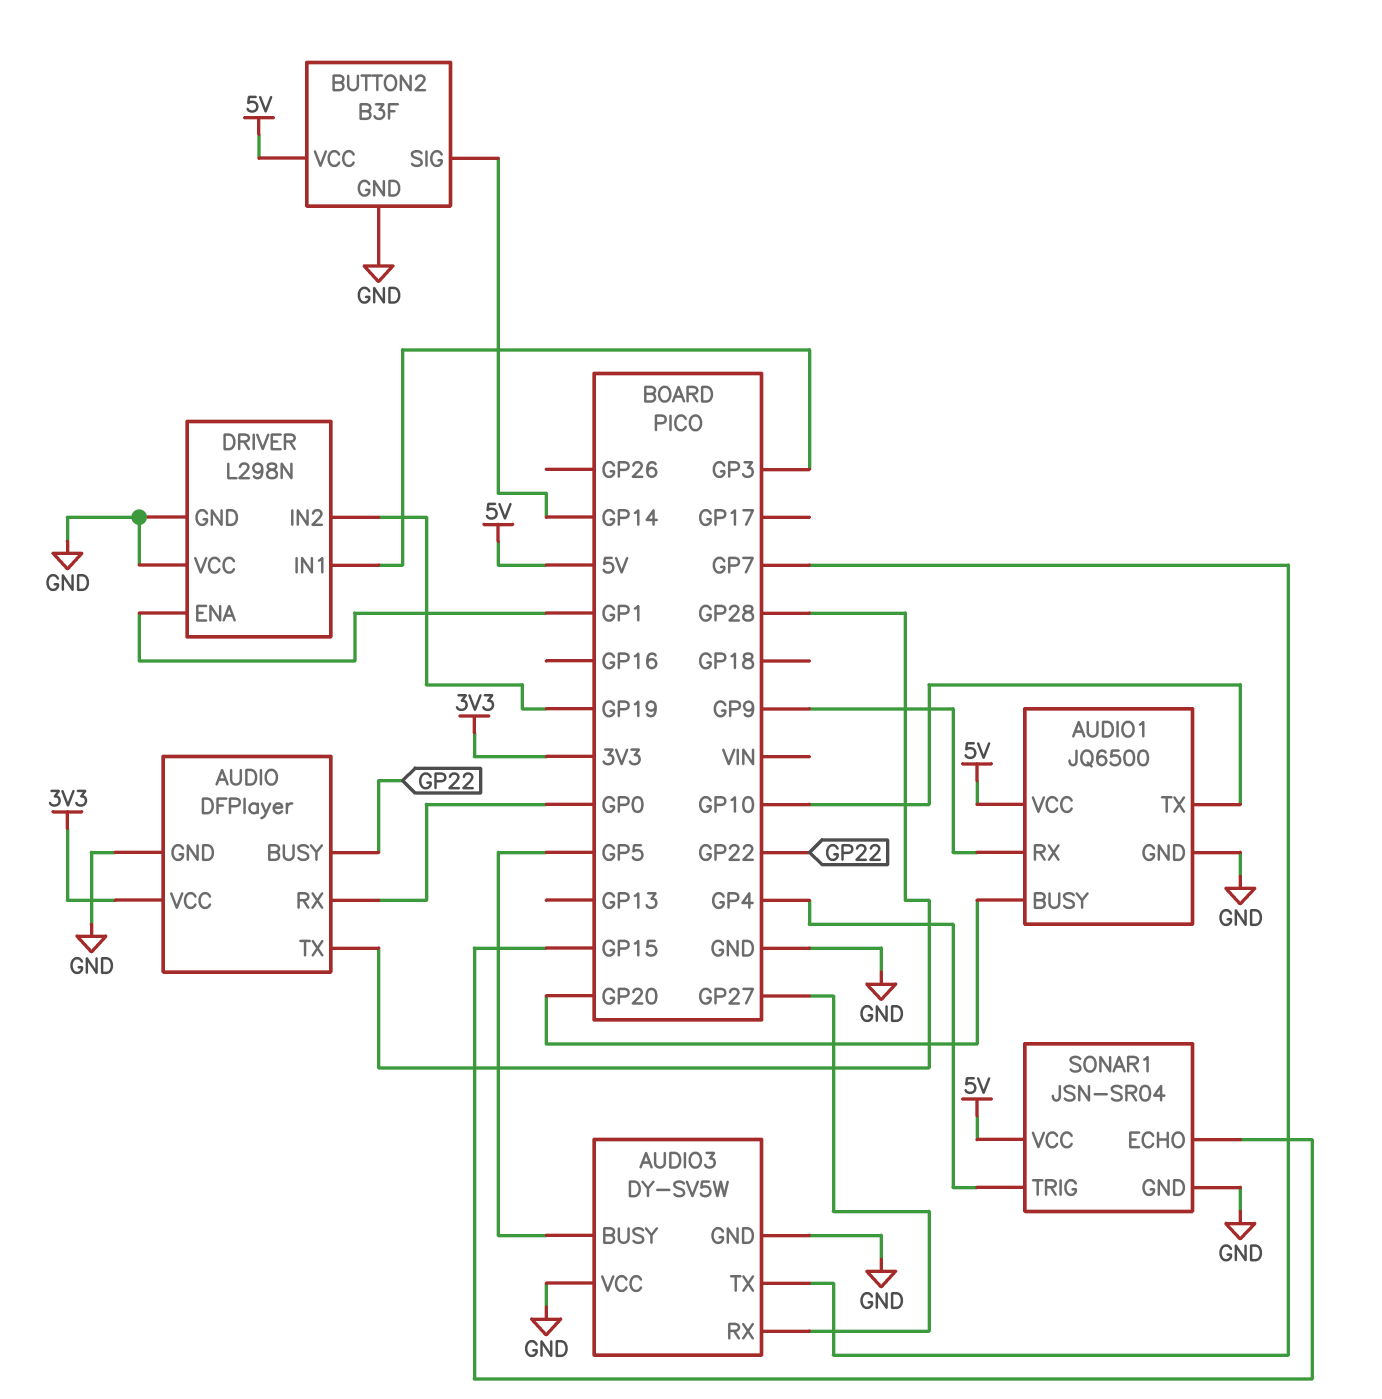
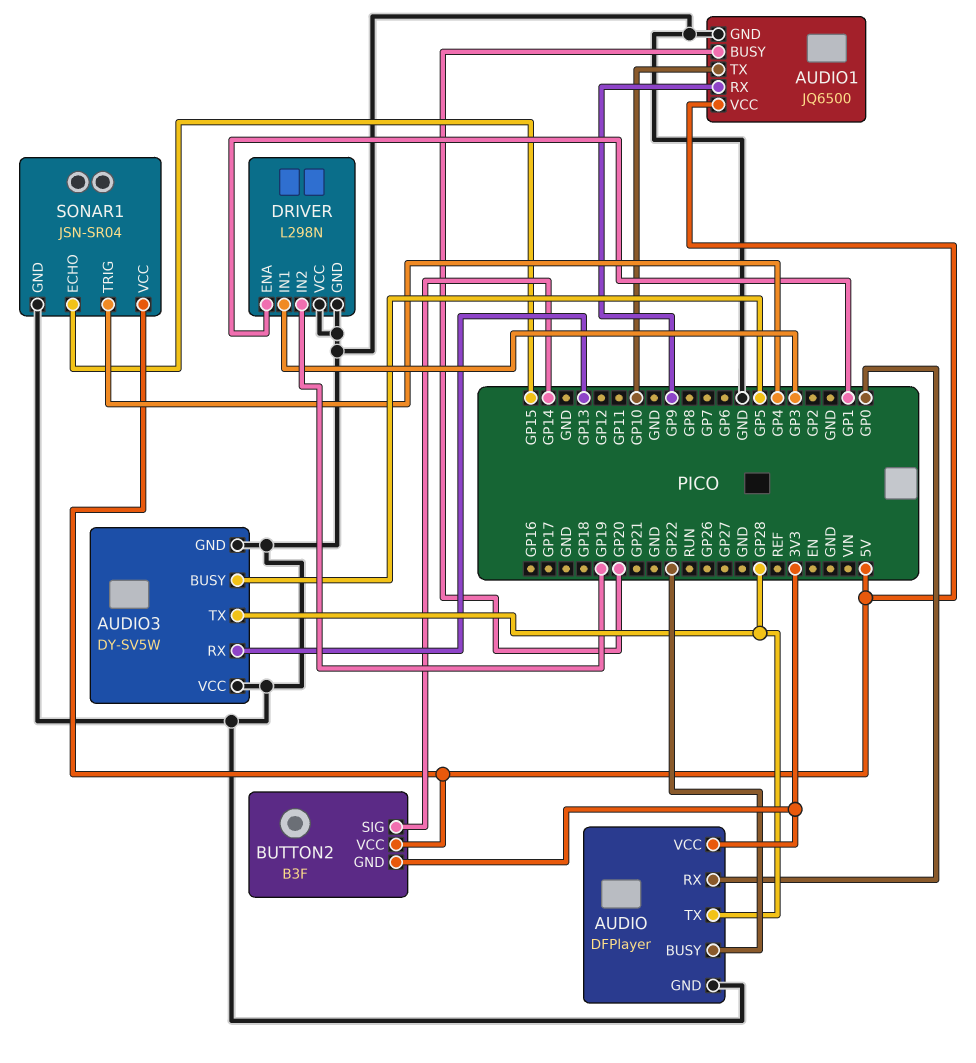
AUDIO3 pin RX: GP27 -> GP13
AUDIO3 pin TX: GP7 -> GP28
BUTTON2 pin GND: GND -> 3V3

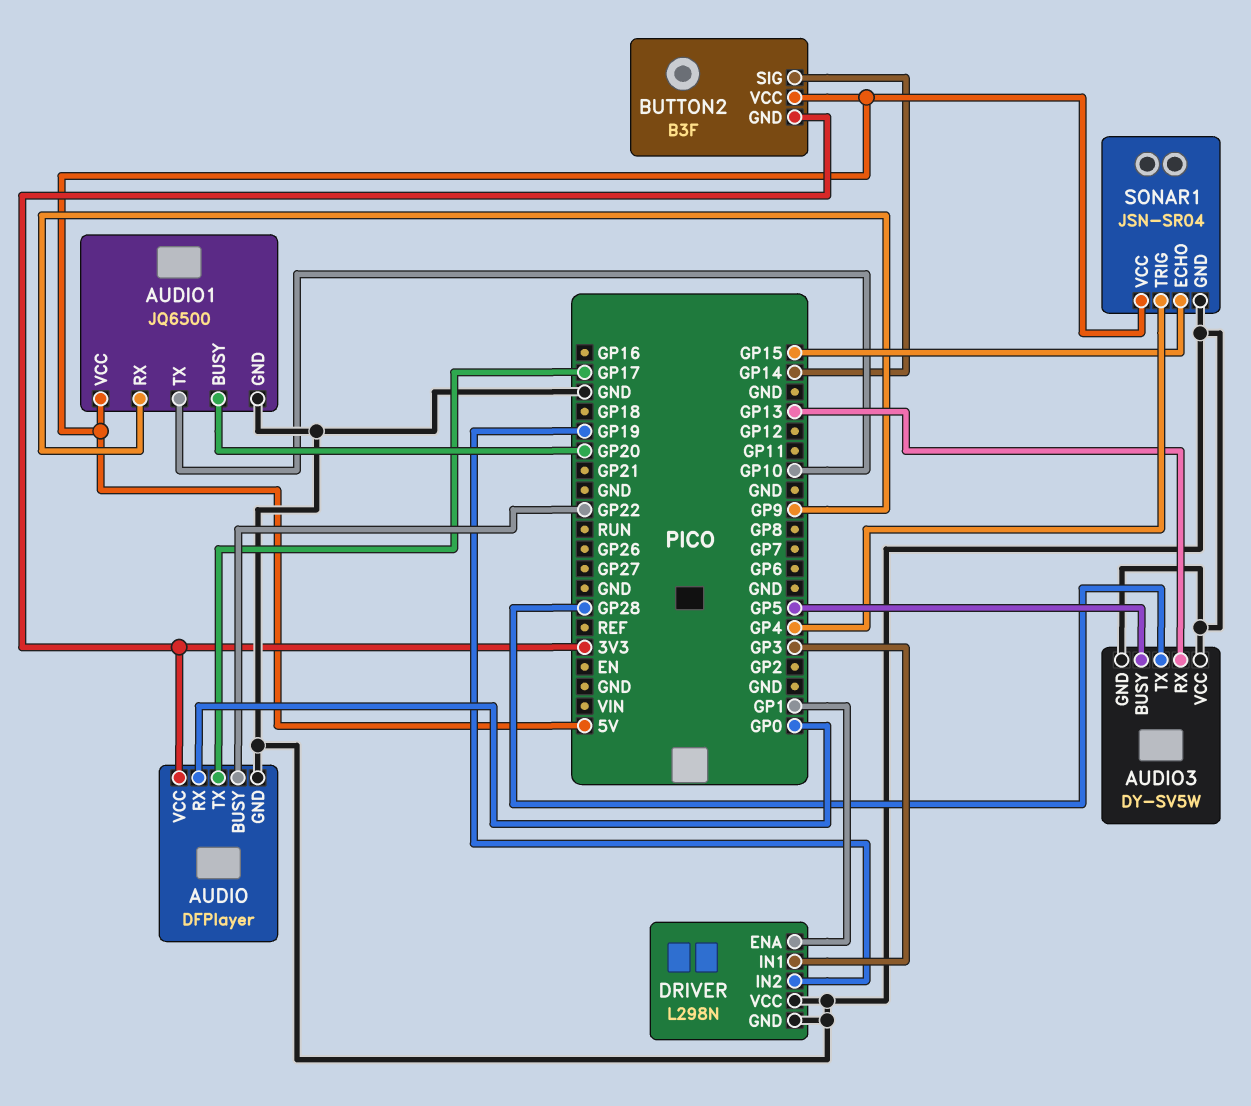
AUDIO pin TX: GP28 -> GP17

